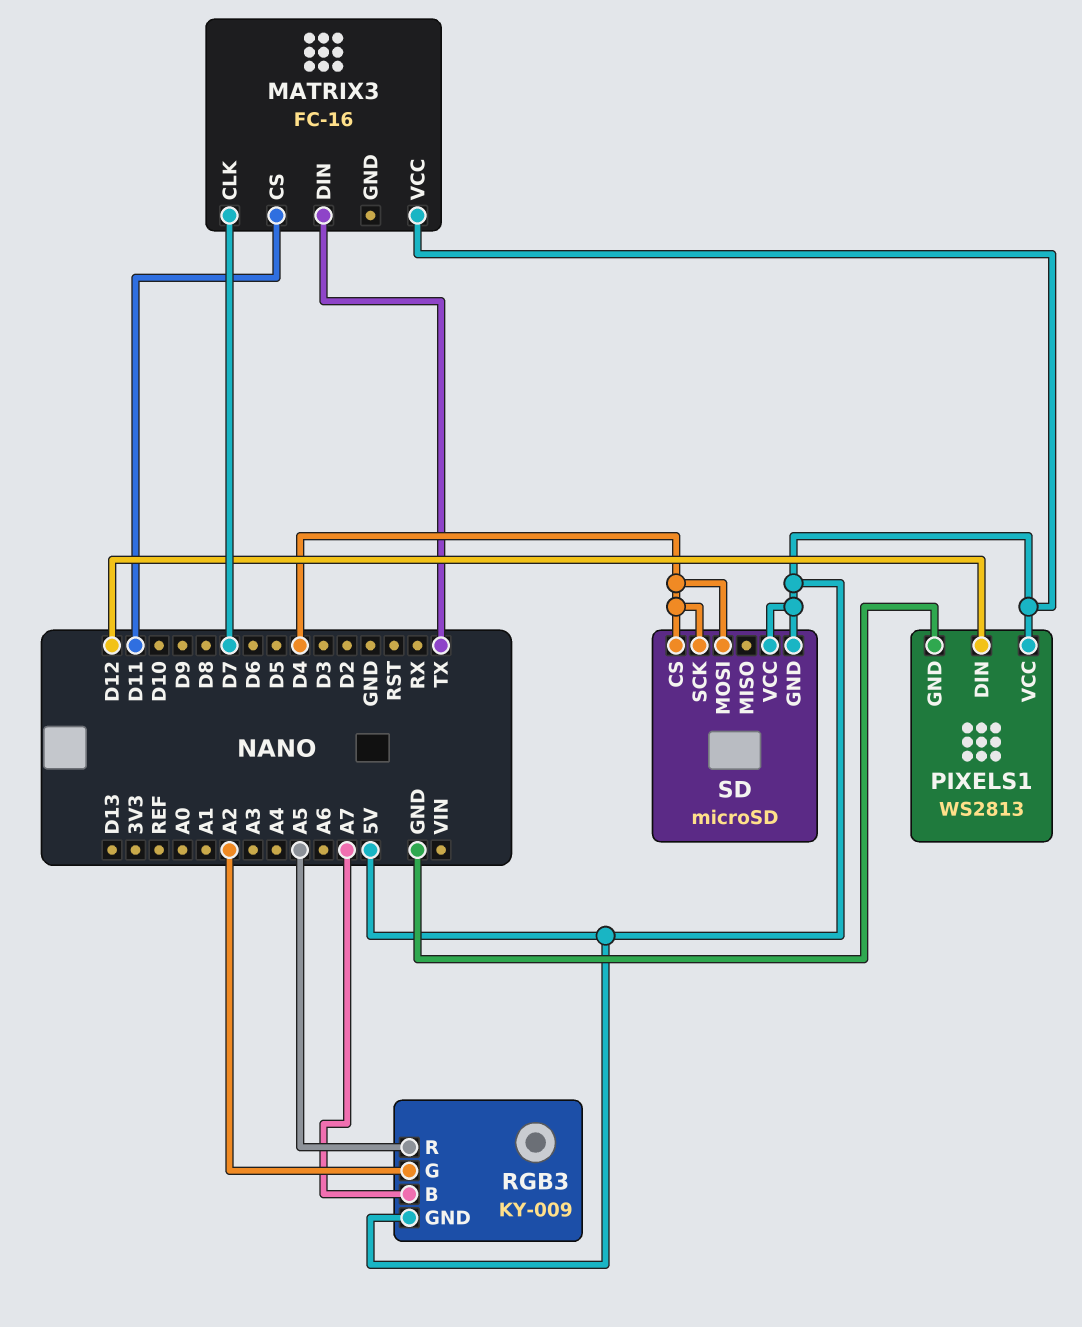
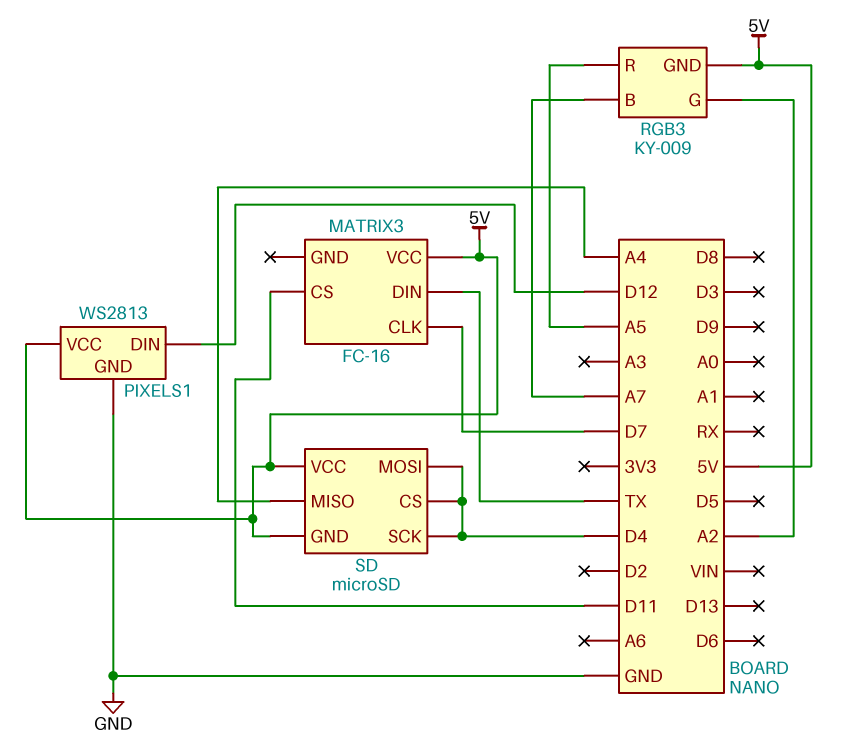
SD pin MISO: none -> A4

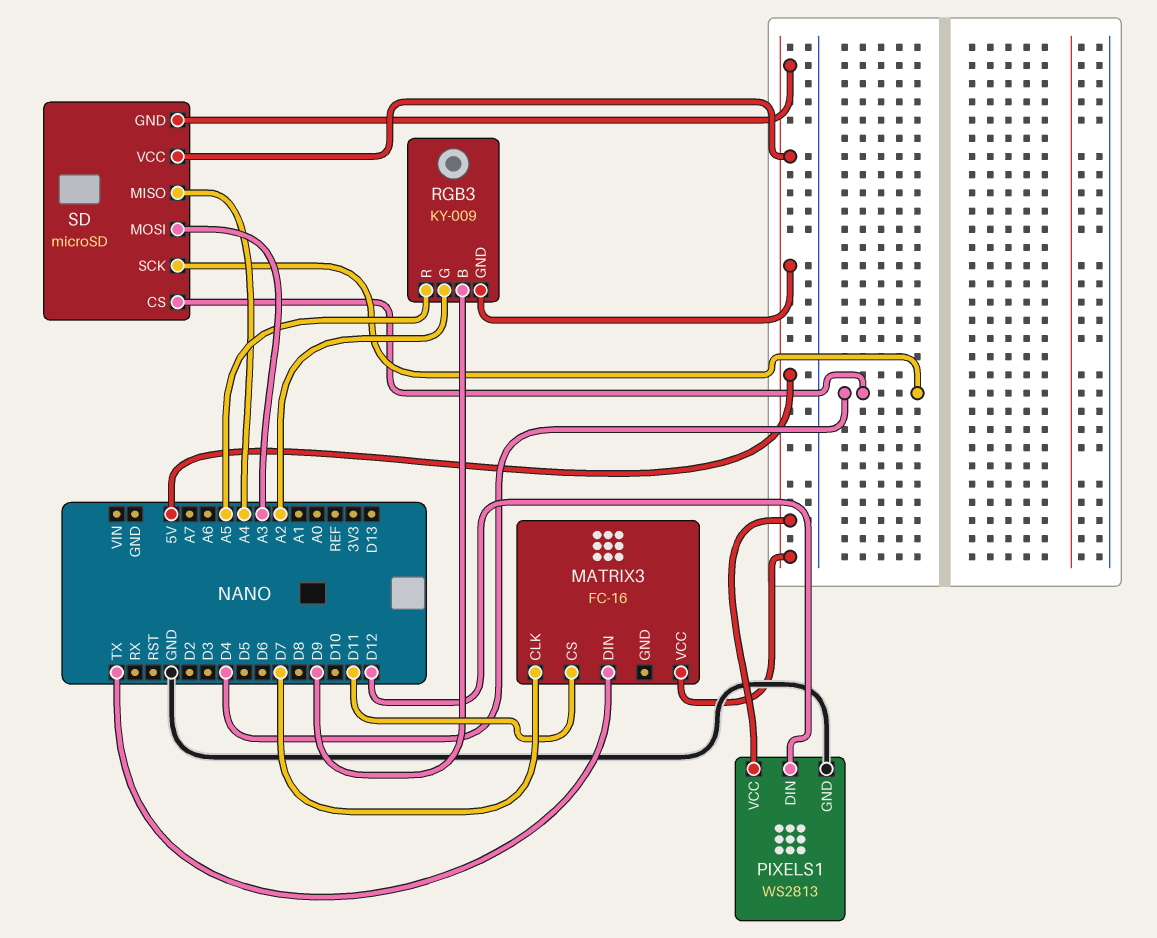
RGB3 pin B: A7 -> D9
SD pin MOSI: D4 -> A3

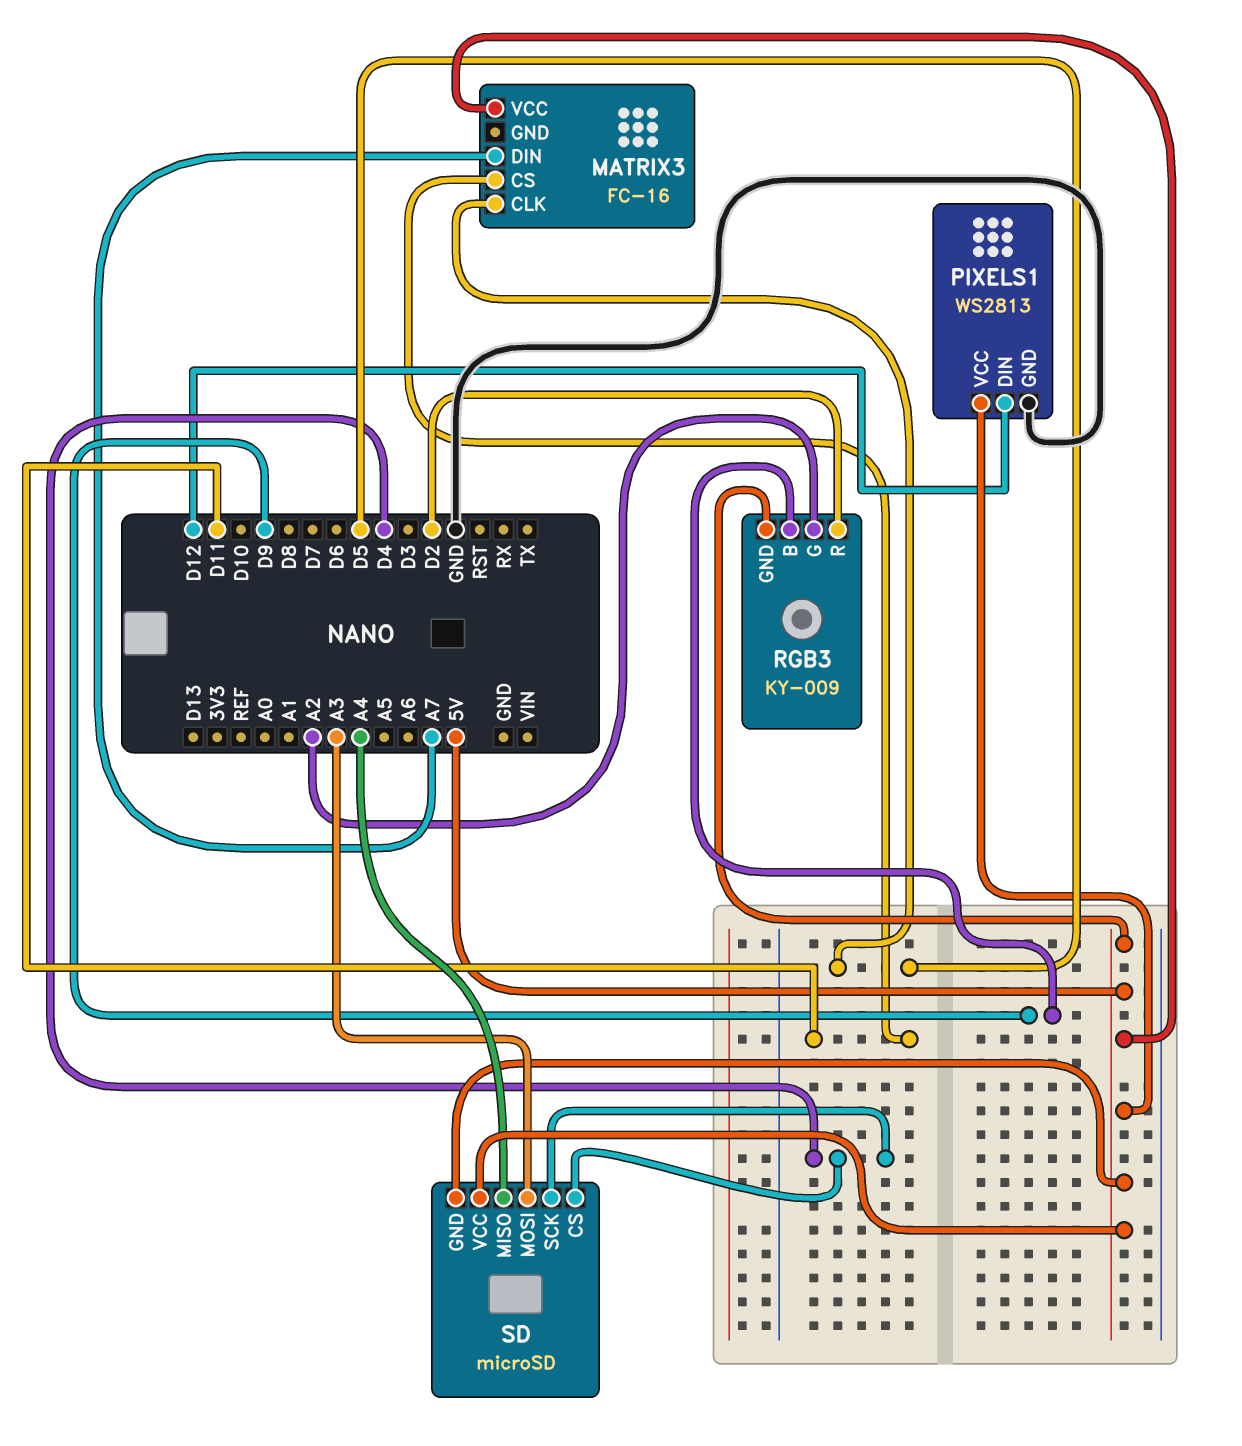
MATRIX3 pin CLK: D7 -> D5
MATRIX3 pin DIN: TX -> A7
RGB3 pin R: A5 -> D2

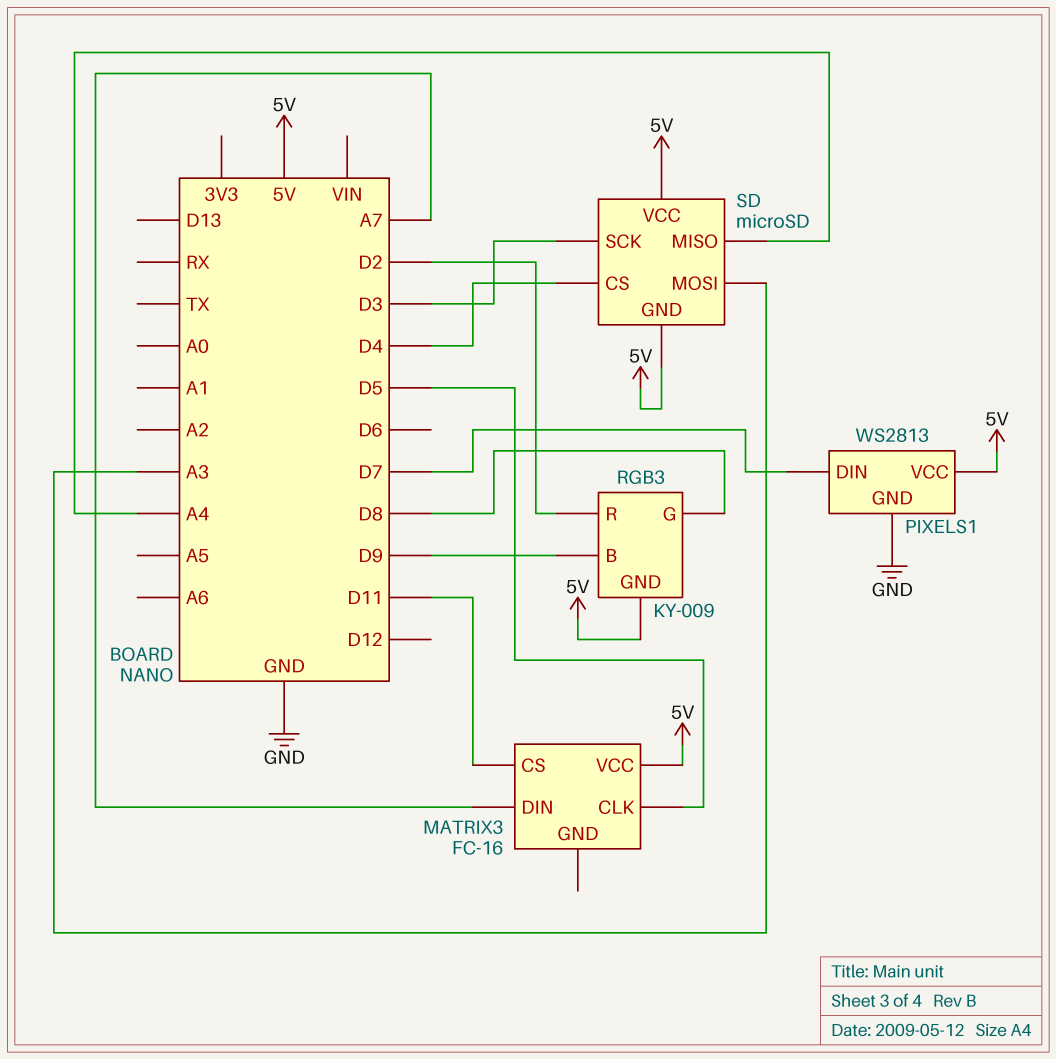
PIXELS1 pin DIN: D12 -> D7
RGB3 pin G: A2 -> D8
SD pin SCK: D4 -> D3

